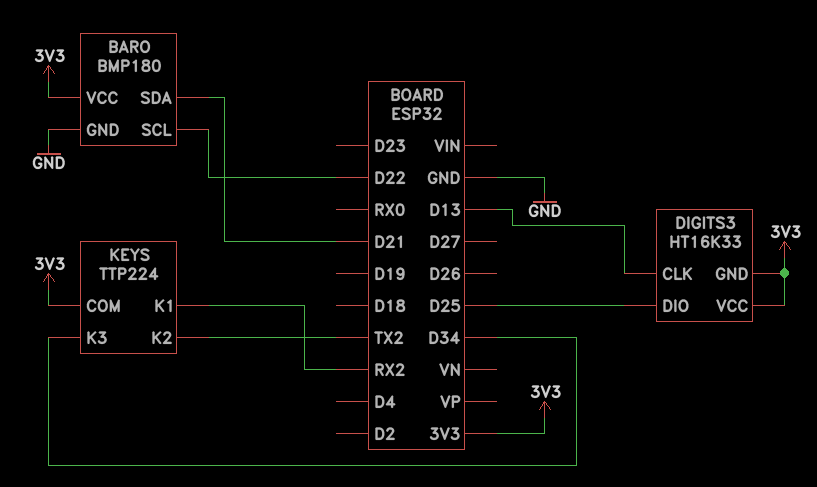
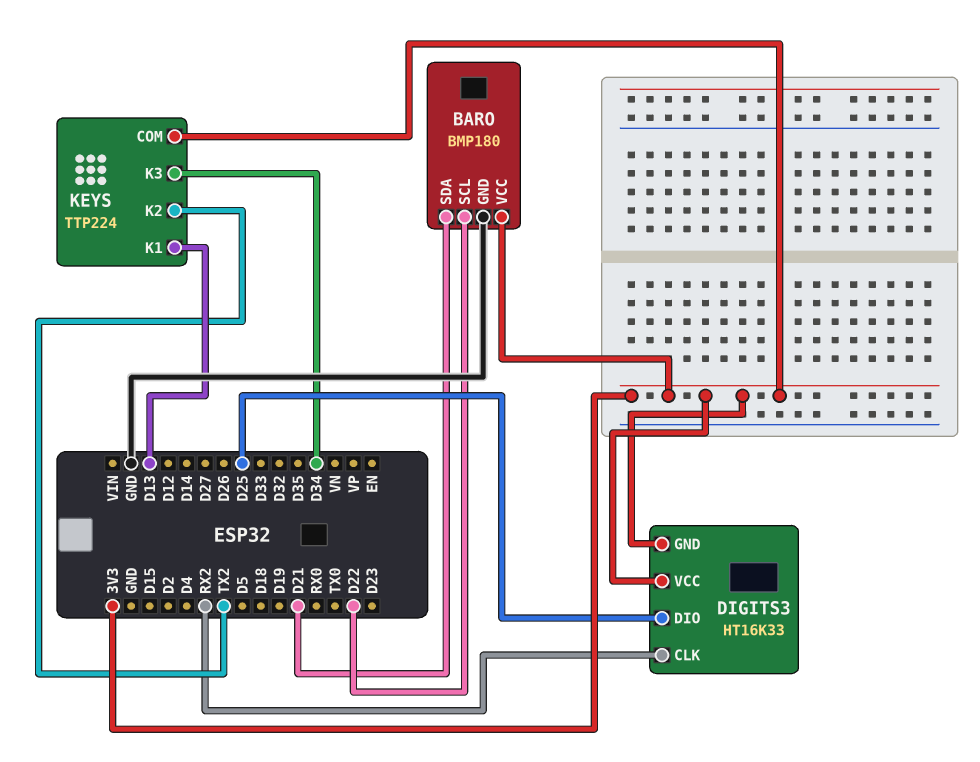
DIGITS3 pin CLK: D13 -> RX2
KEYS pin K1: RX2 -> D13

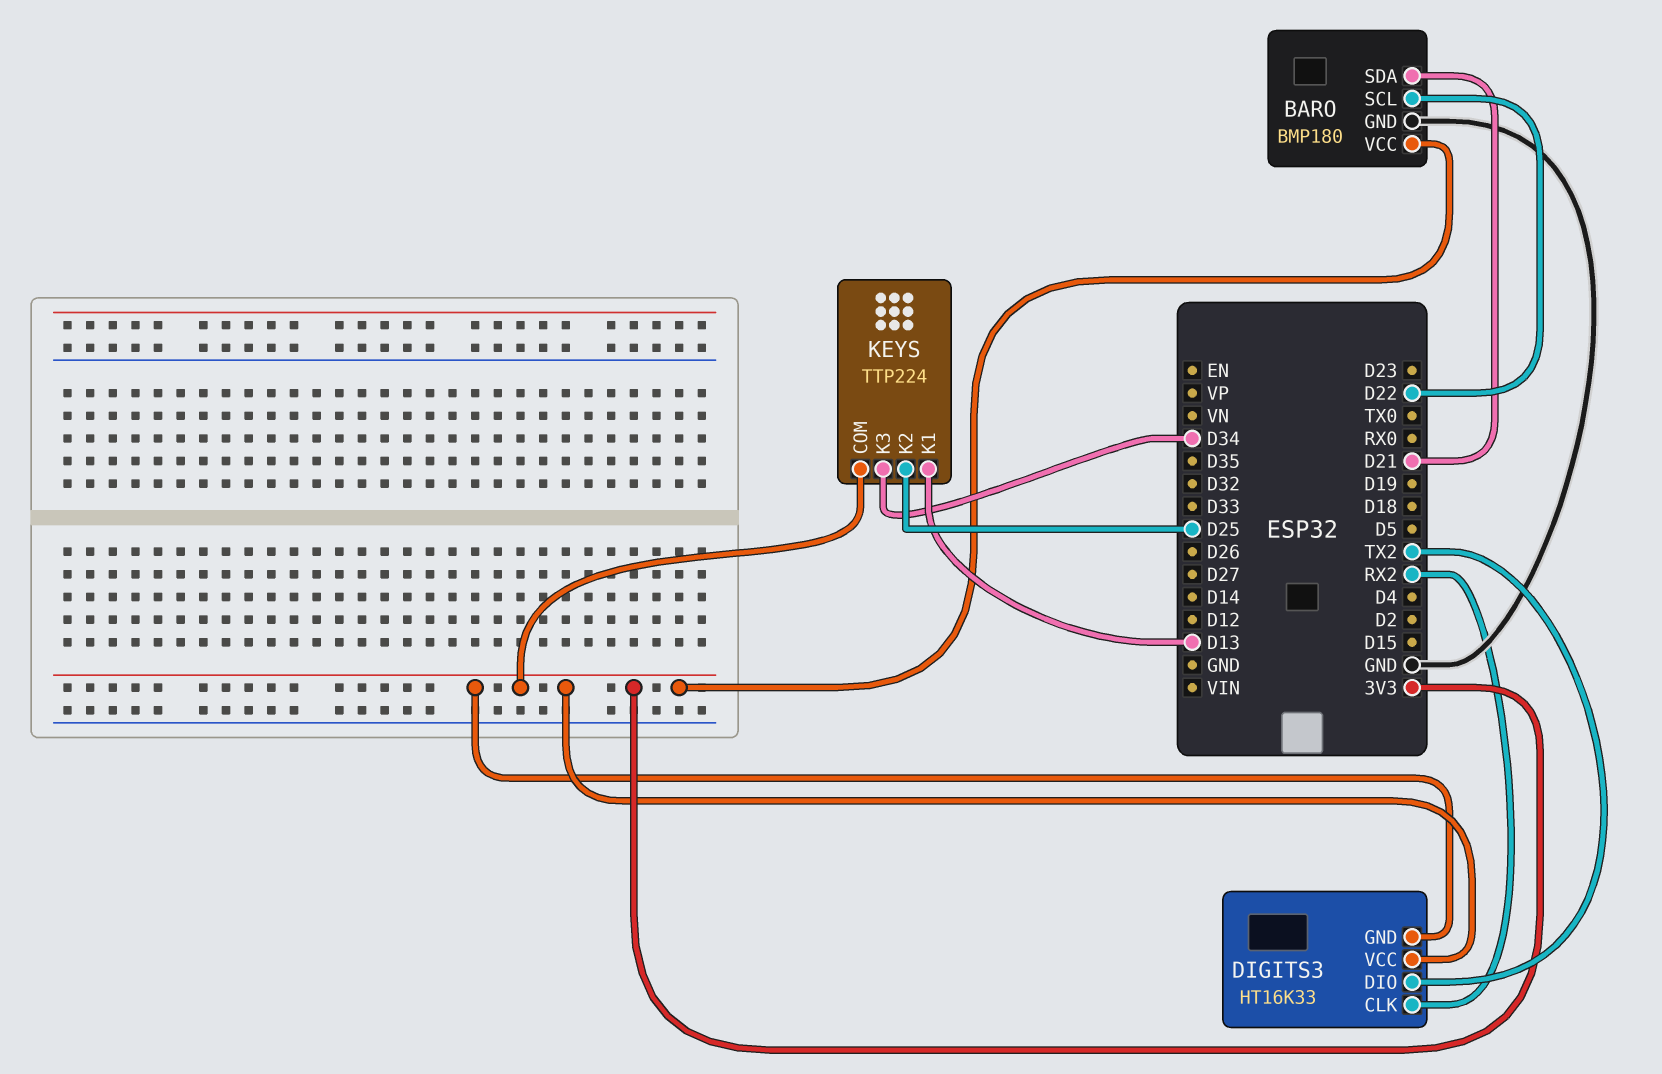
DIGITS3 pin DIO: D25 -> TX2
KEYS pin K2: TX2 -> D25

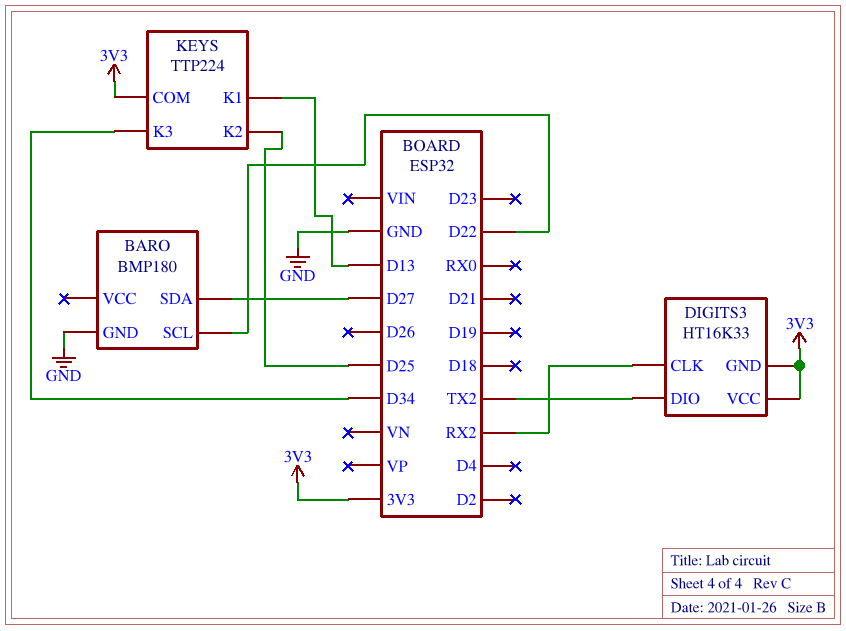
BARO pin SDA: D21 -> D27
BARO pin VCC: 3V3 -> none

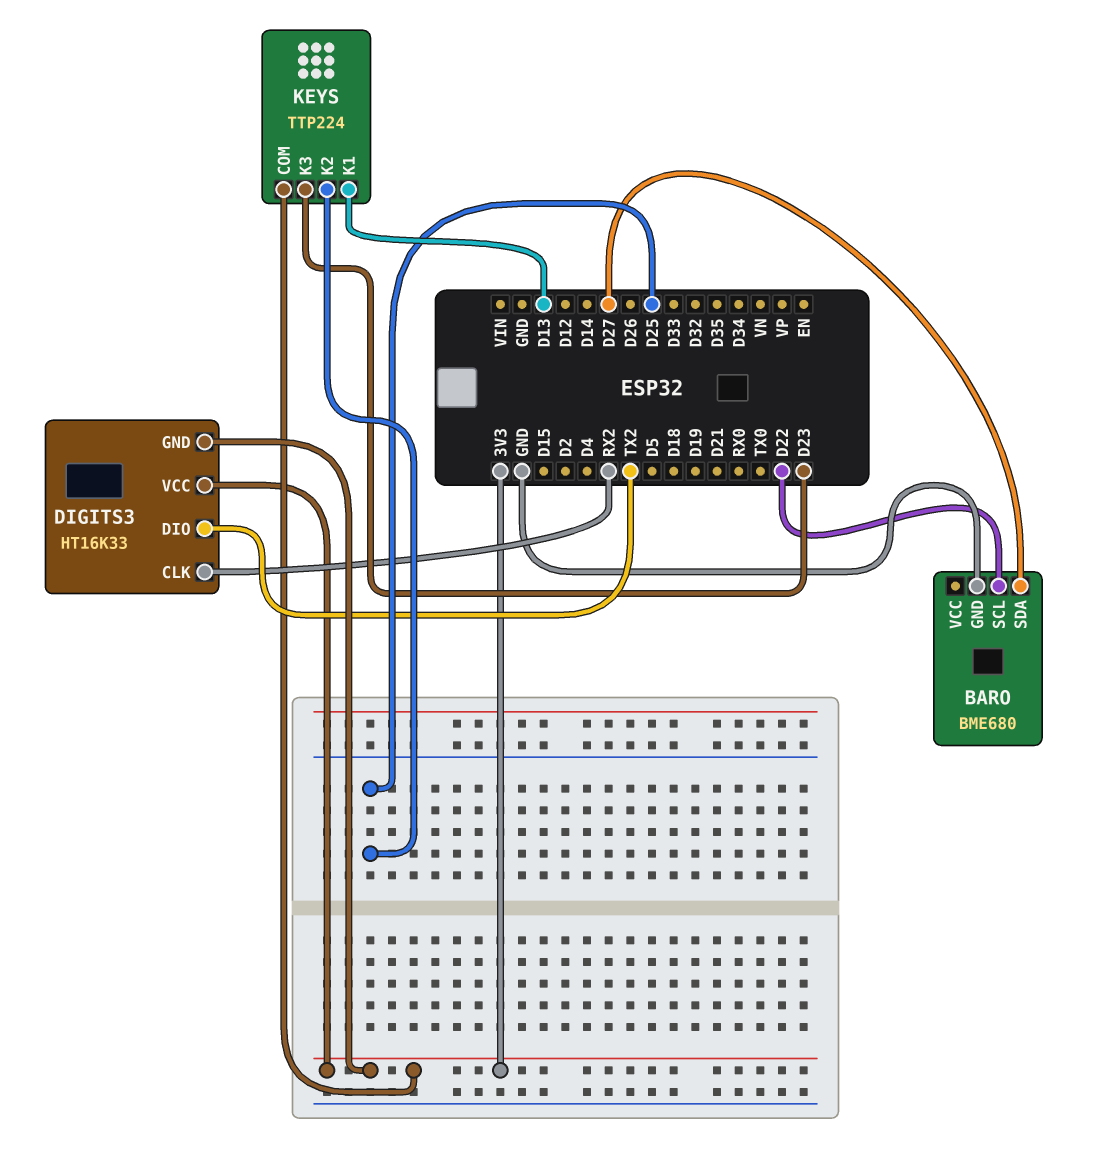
BARO: BMP180 -> BME680
KEYS pin K3: D34 -> D23

